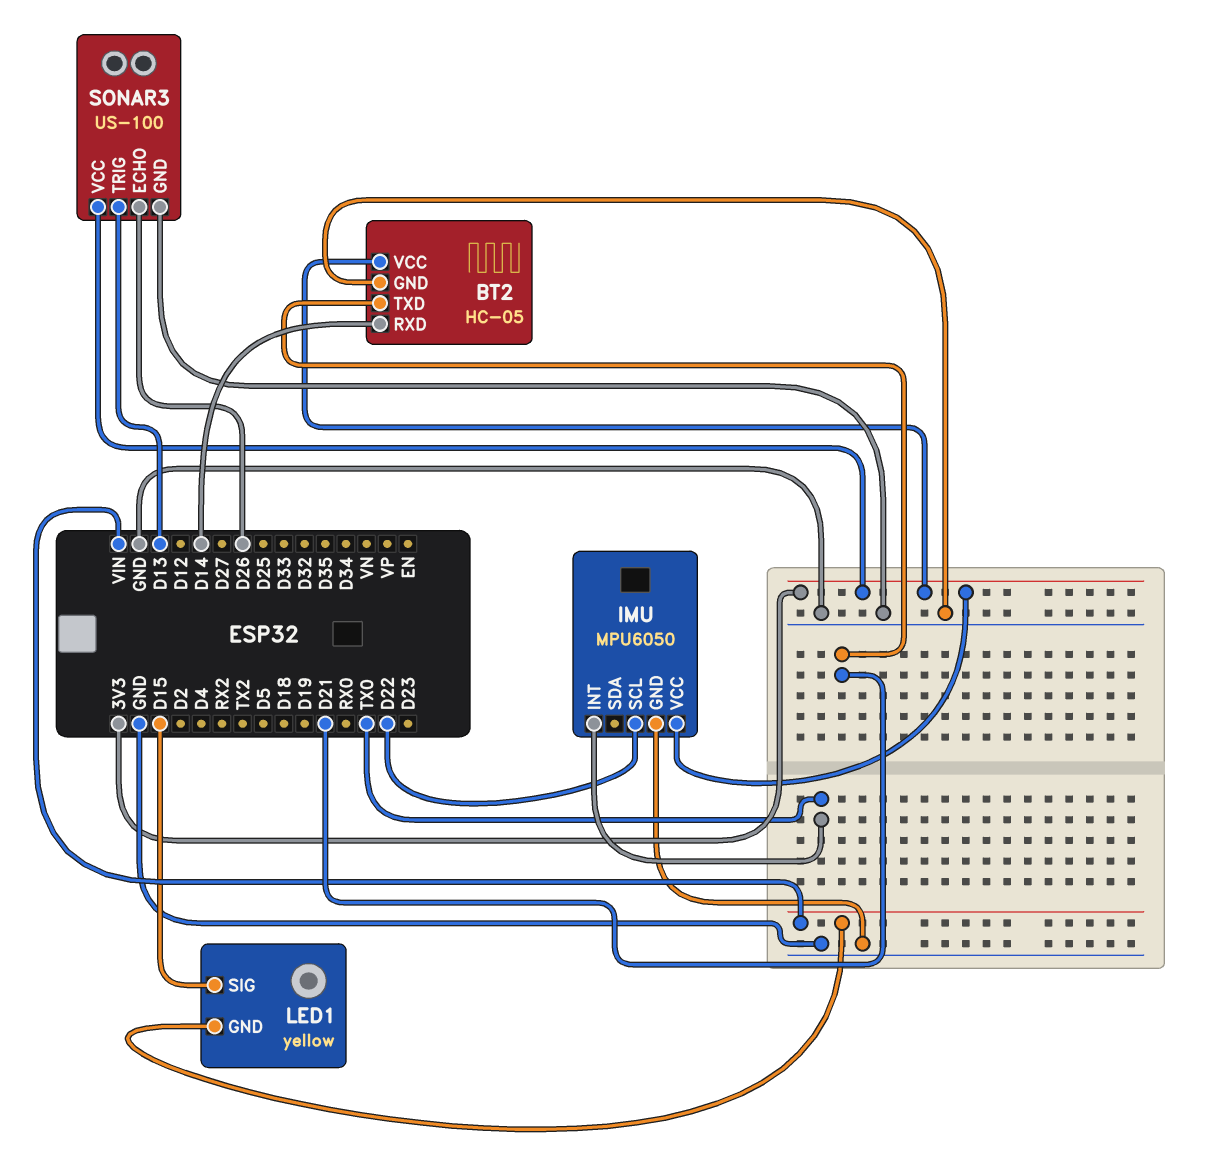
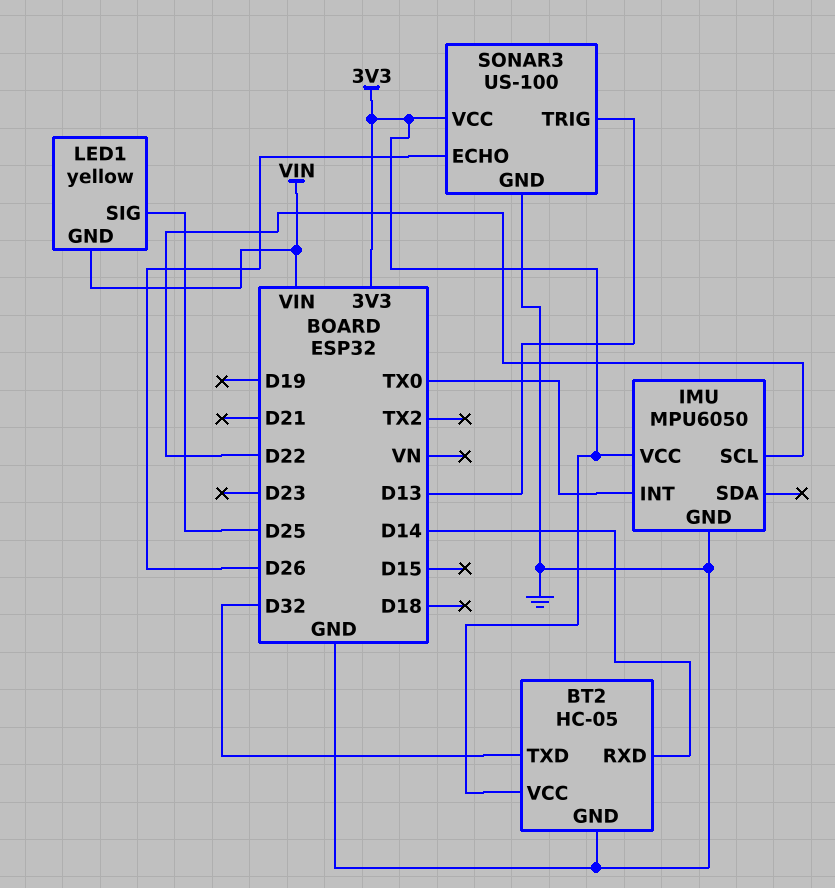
BT2 pin TXD: D21 -> D32
LED1 pin SIG: D15 -> D25

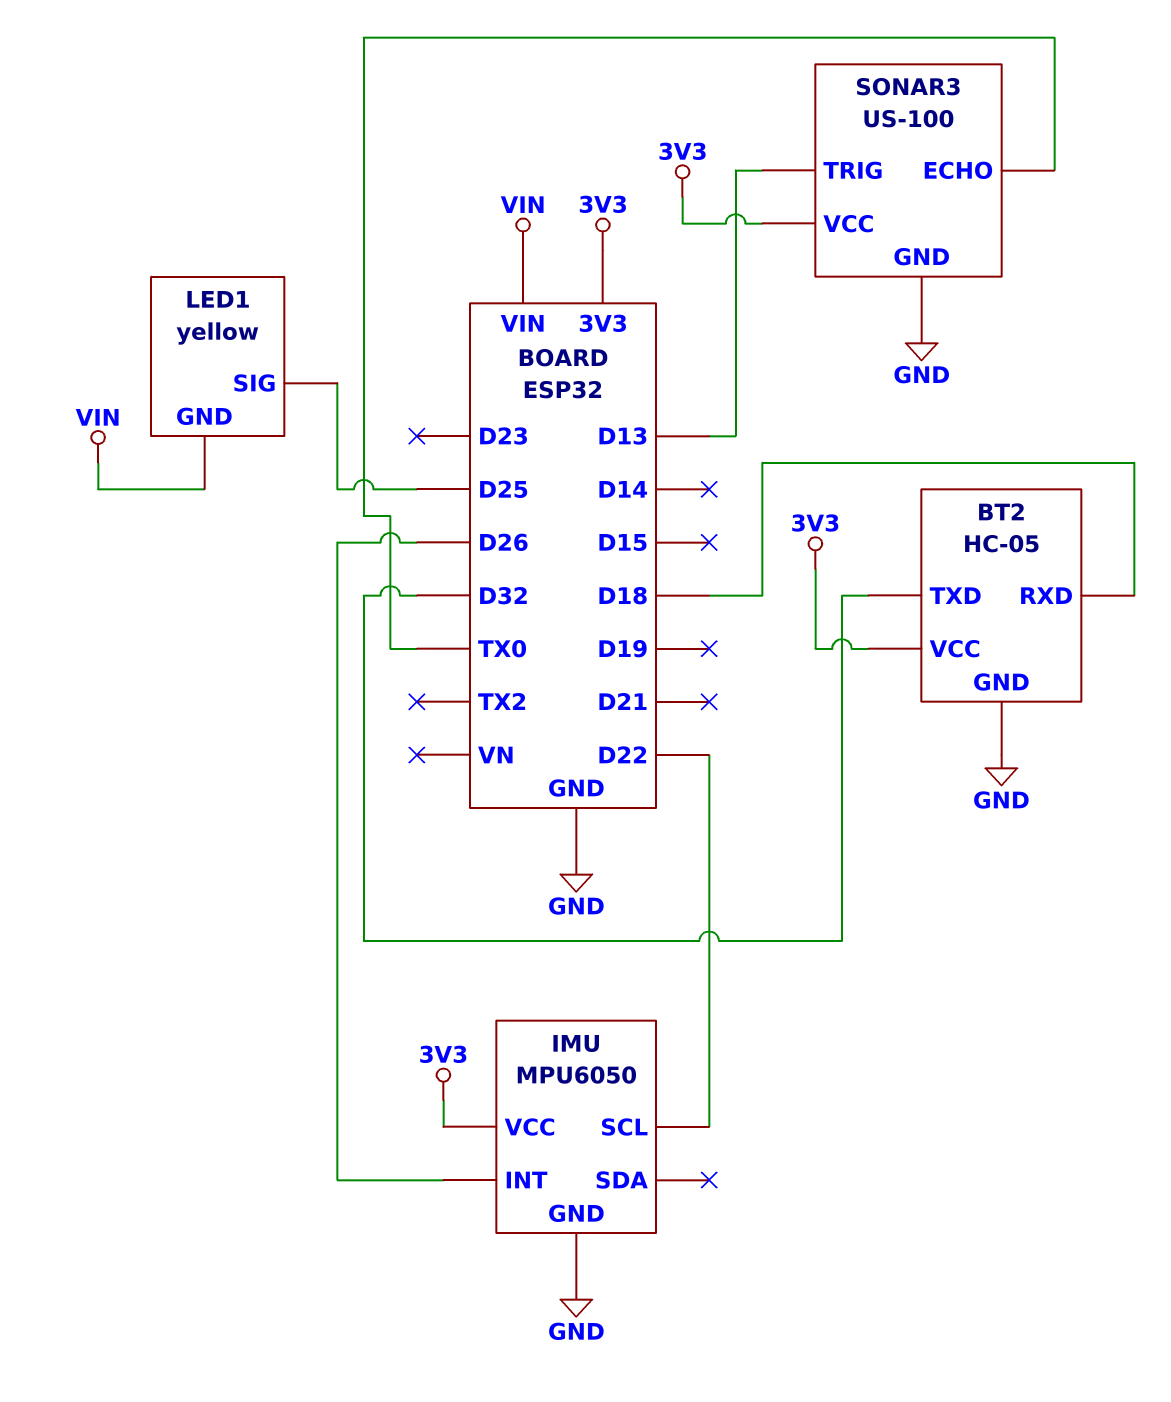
BT2 pin RXD: D14 -> D18
IMU pin INT: TX0 -> D26
SONAR3 pin ECHO: D26 -> TX0

